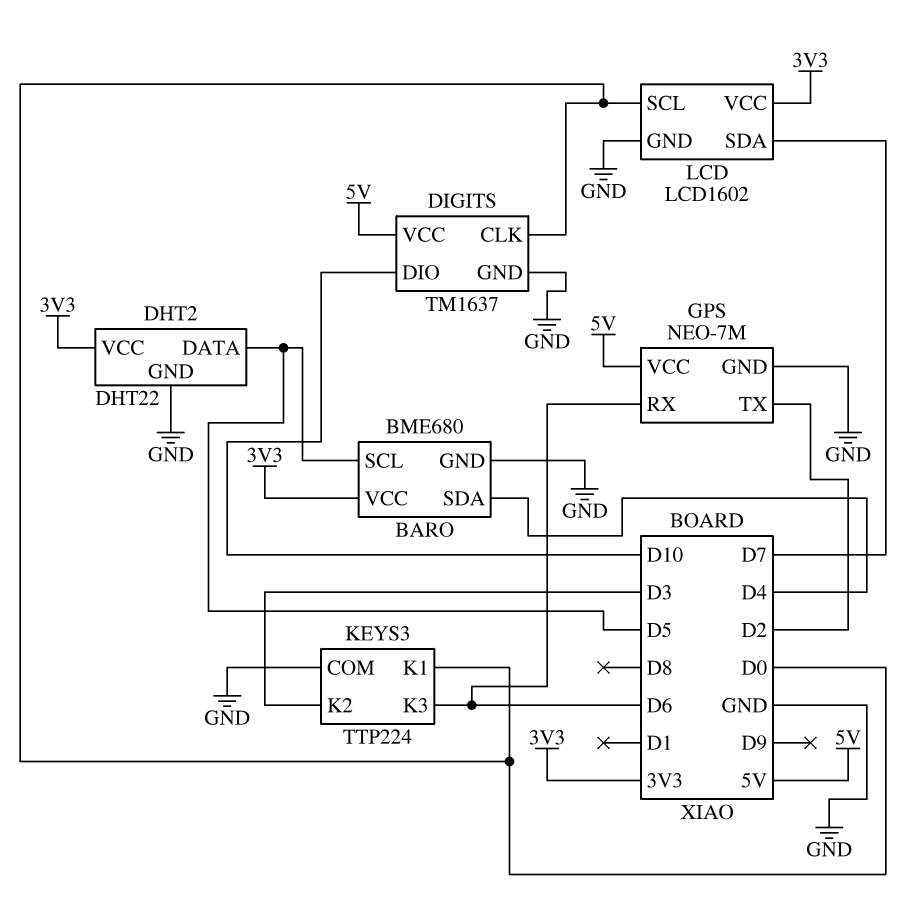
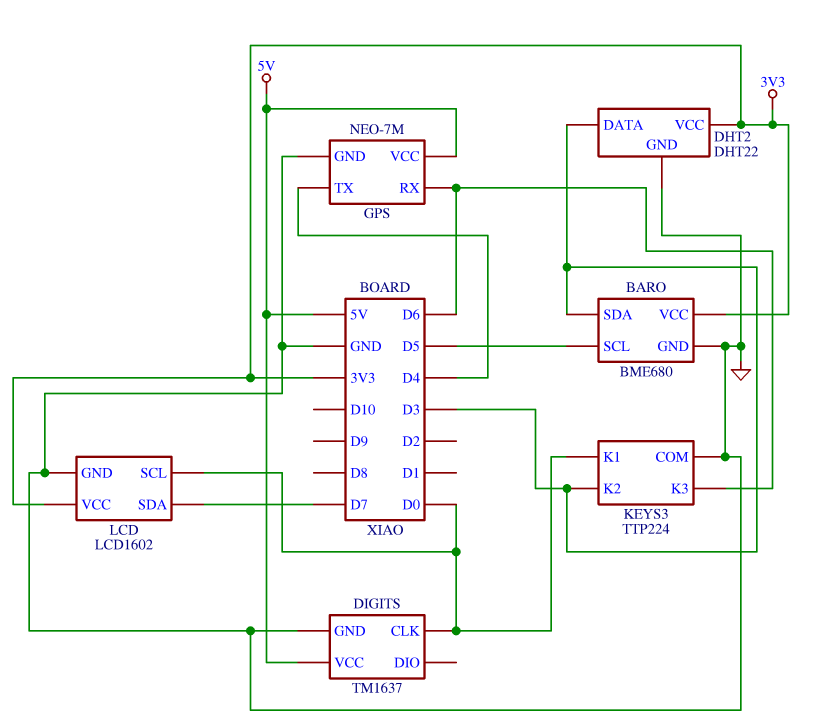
BARO pin SDA: D4 -> D3
DHT2 pin DATA: D5 -> D3
DIGITS pin DIO: D10 -> none
GPS pin TX: D2 -> D4

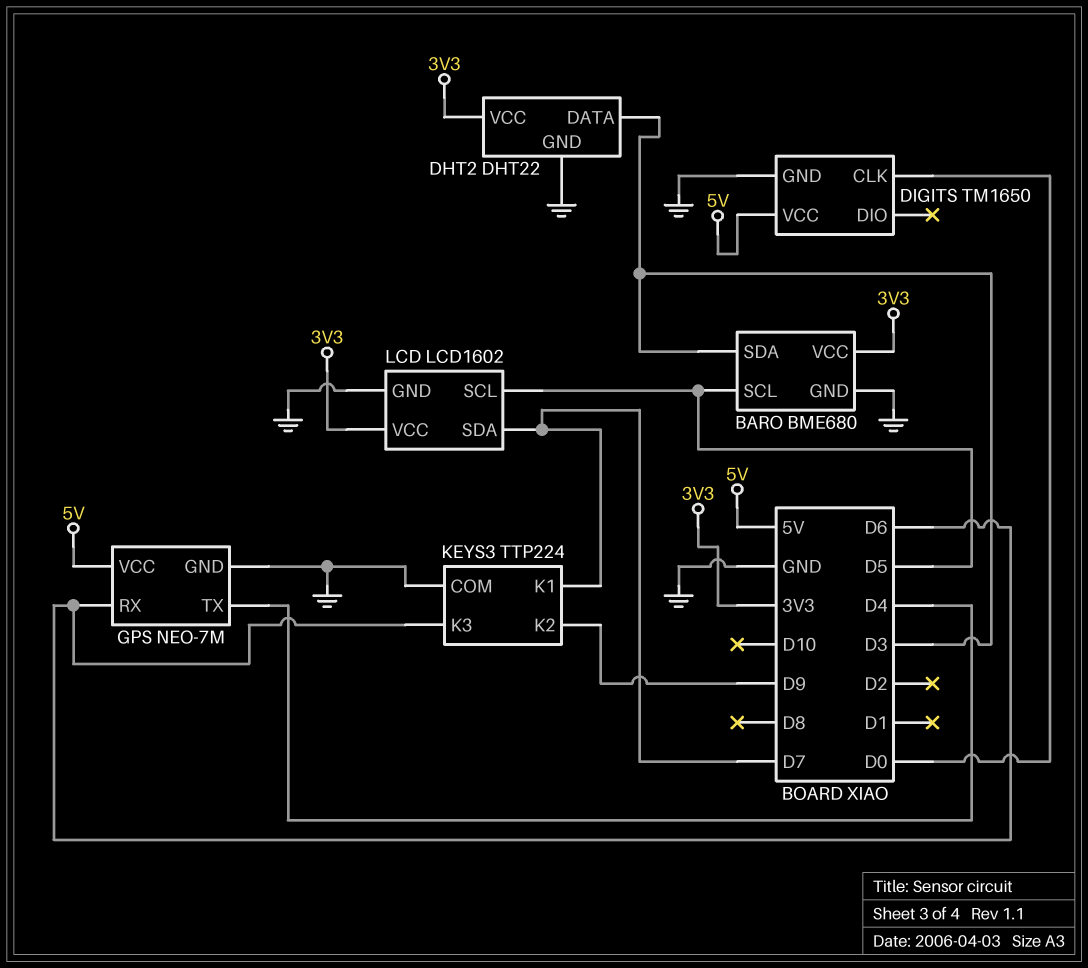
DIGITS: TM1637 -> TM1650
KEYS3 pin K1: D0 -> D7
KEYS3 pin K2: D3 -> D9
LCD pin SCL: D0 -> D5

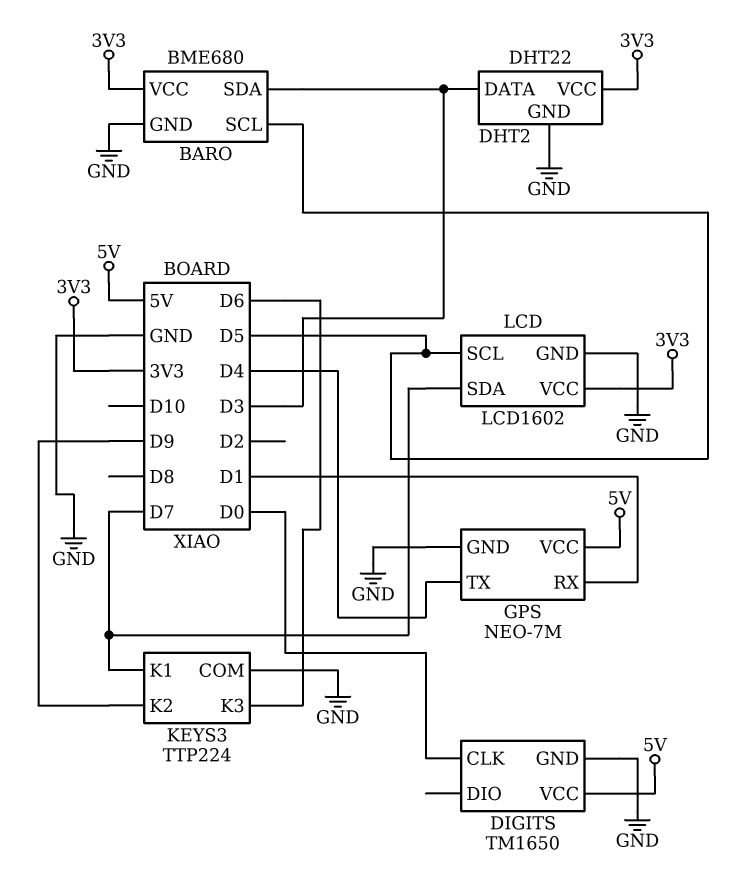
GPS pin RX: D6 -> D1

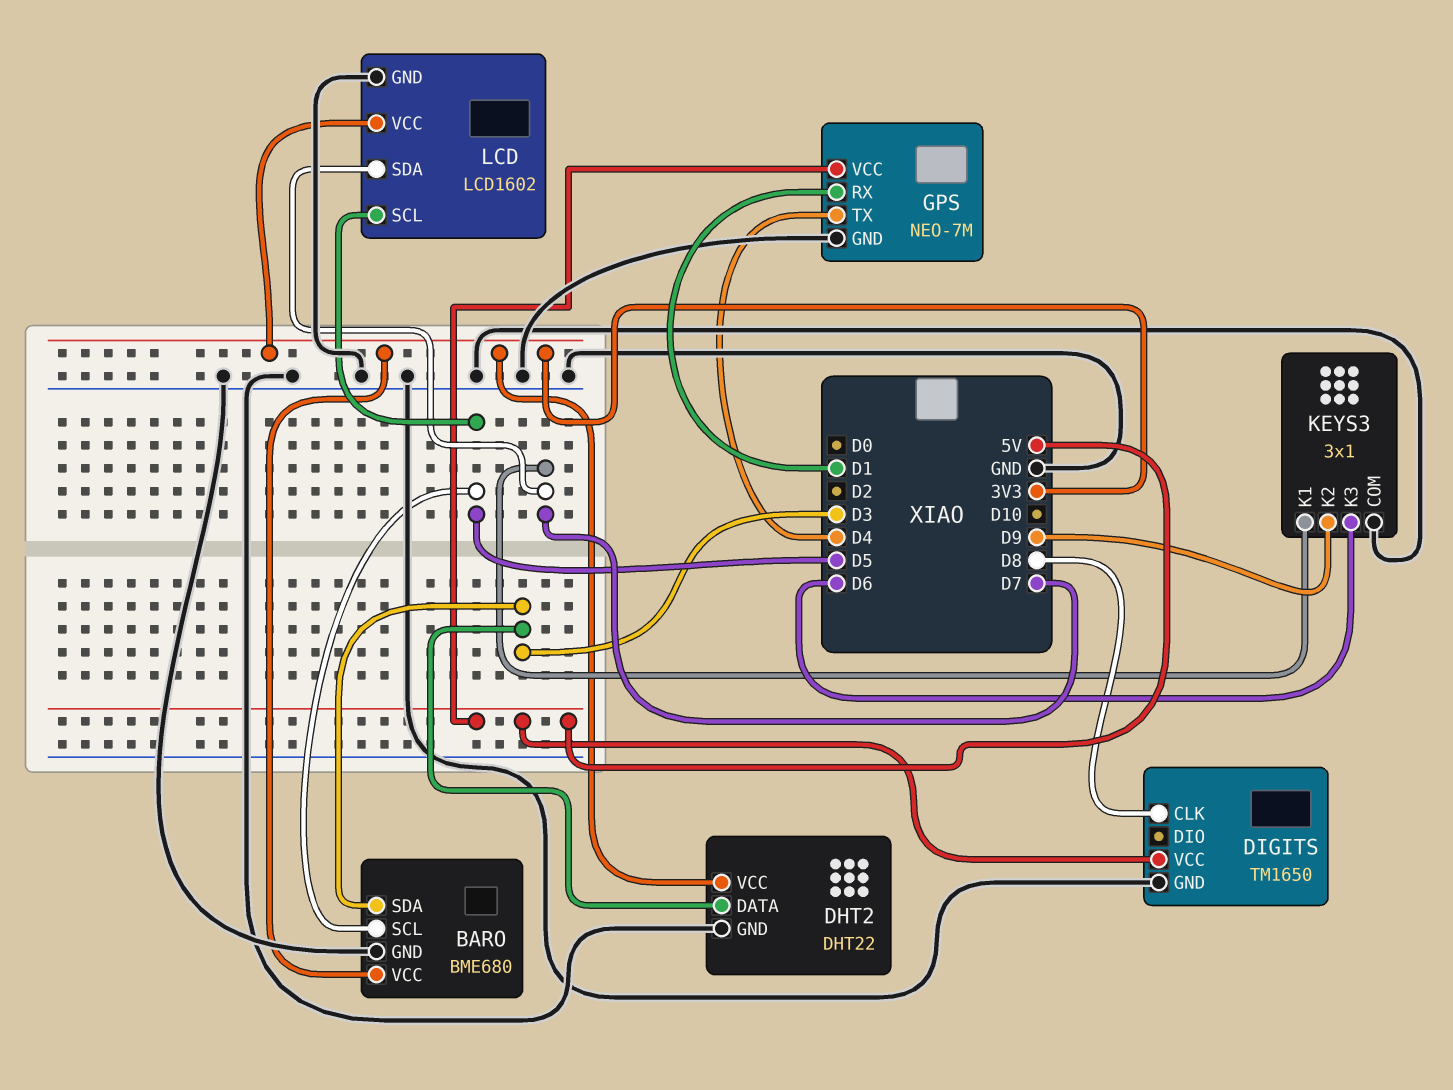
DIGITS pin CLK: D0 -> D8
KEYS3: TTP224 -> 3x1

